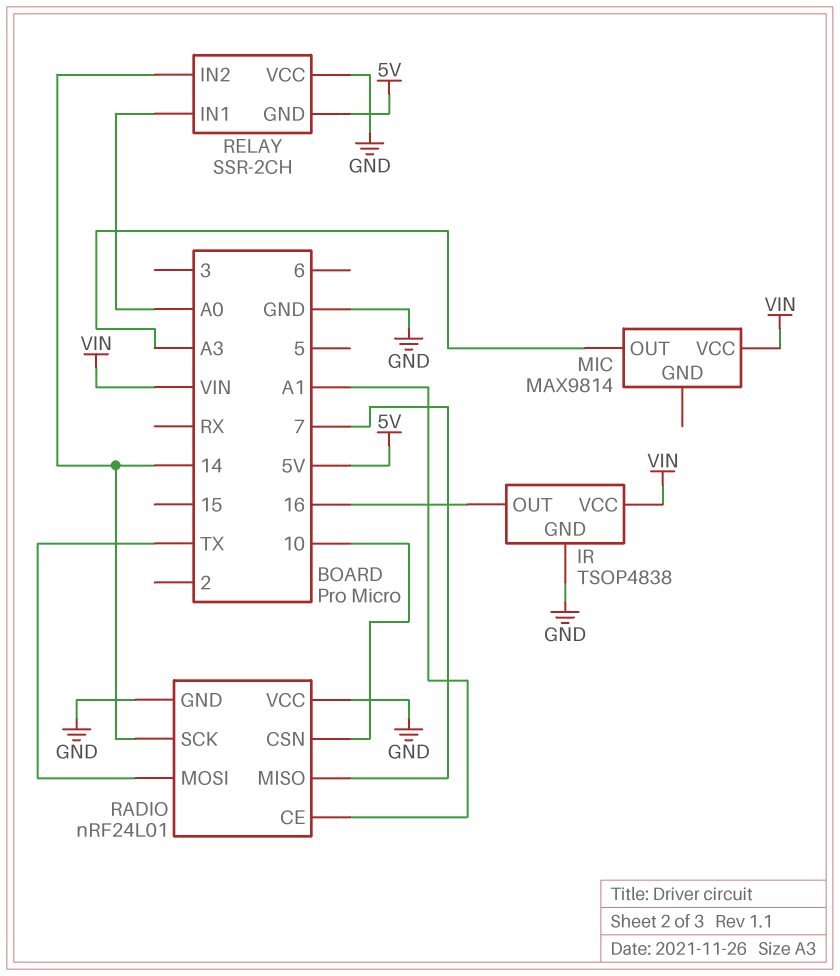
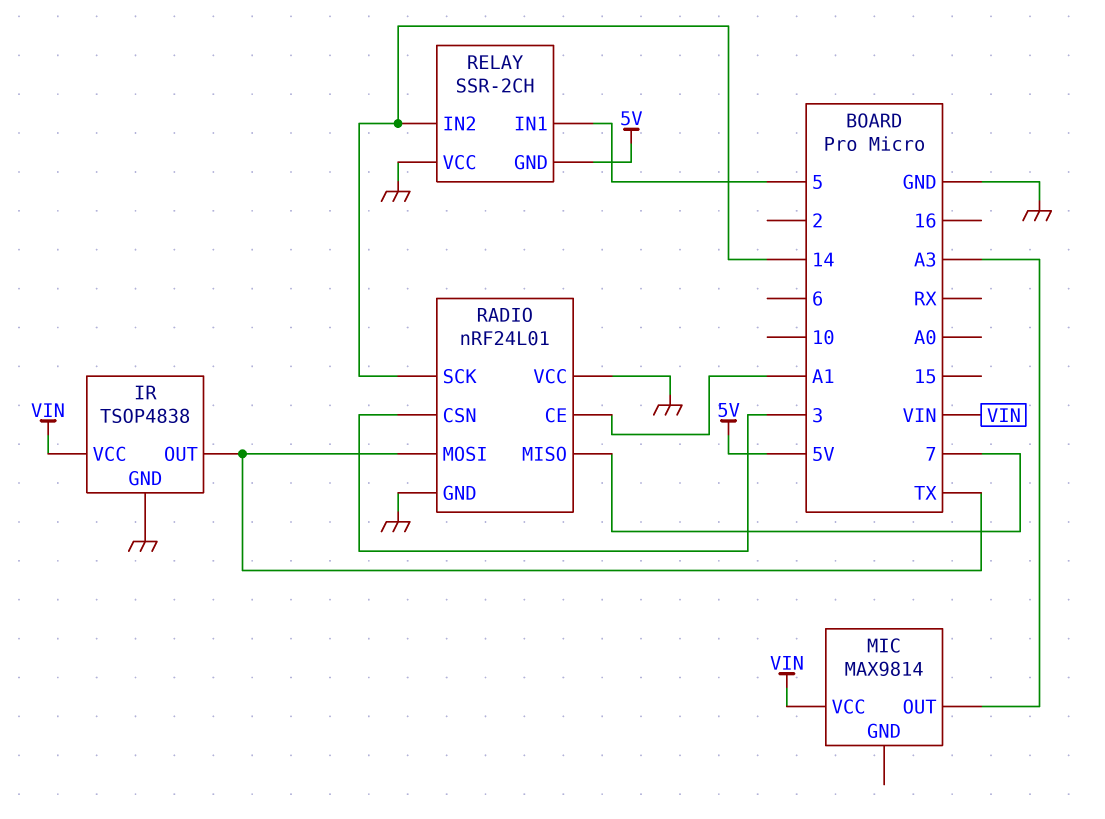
IR pin OUT: 16 -> TX
RADIO pin CSN: 10 -> 3
RELAY pin IN1: A0 -> 5

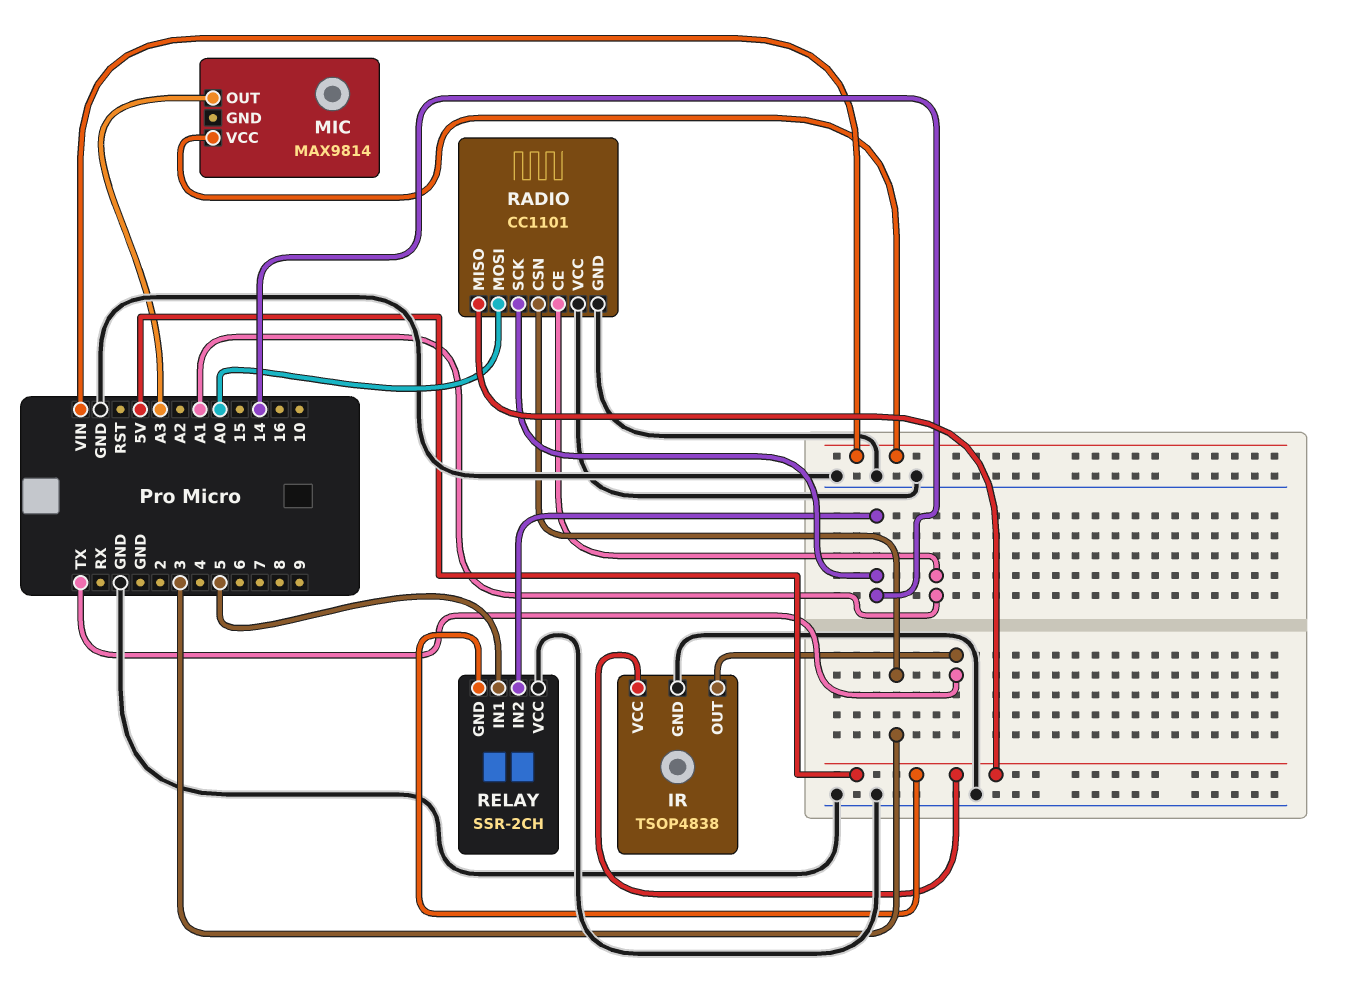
IR pin VCC: VIN -> 5V
RADIO: nRF24L01 -> CC1101
RADIO pin MISO: 7 -> 5V
RADIO pin MOSI: TX -> A0

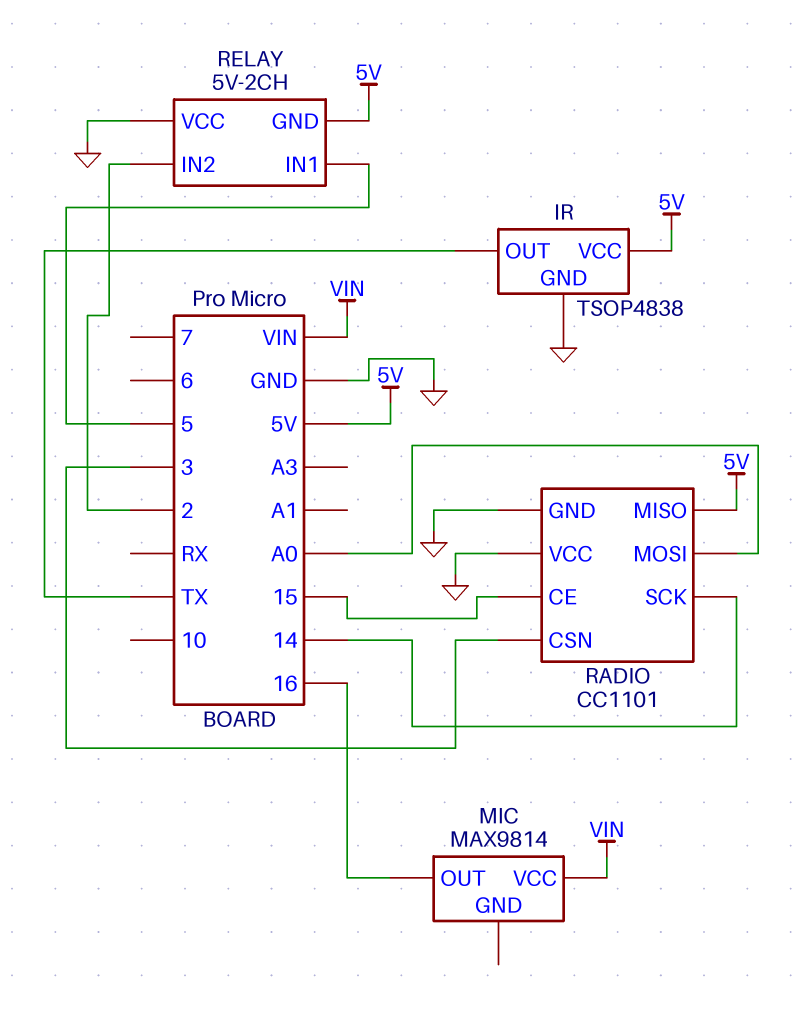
MIC pin OUT: A3 -> 16
RADIO pin CE: A1 -> 15
RELAY: SSR-2CH -> 5V-2CH
RELAY pin IN2: 14 -> 2

